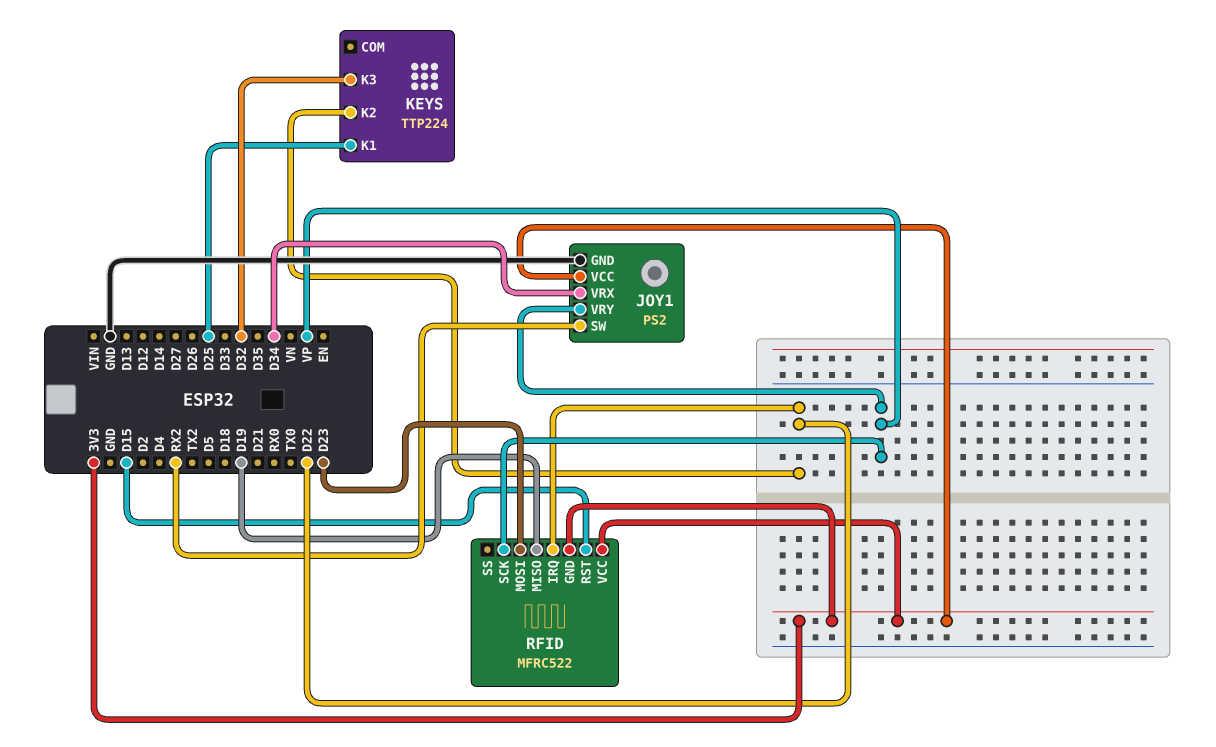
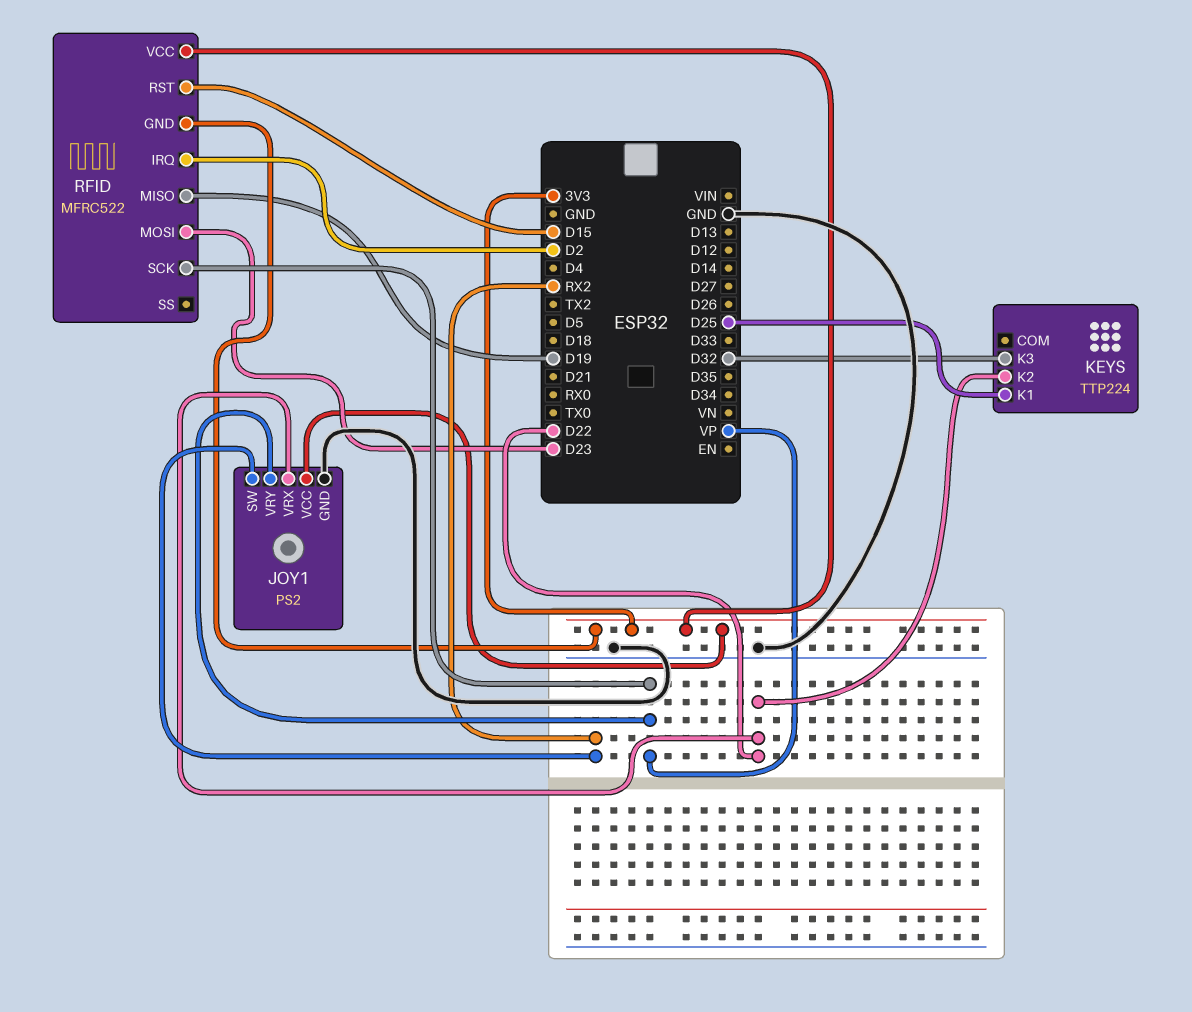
JOY1 pin VRX: D34 -> D22
RFID pin IRQ: D22 -> D2

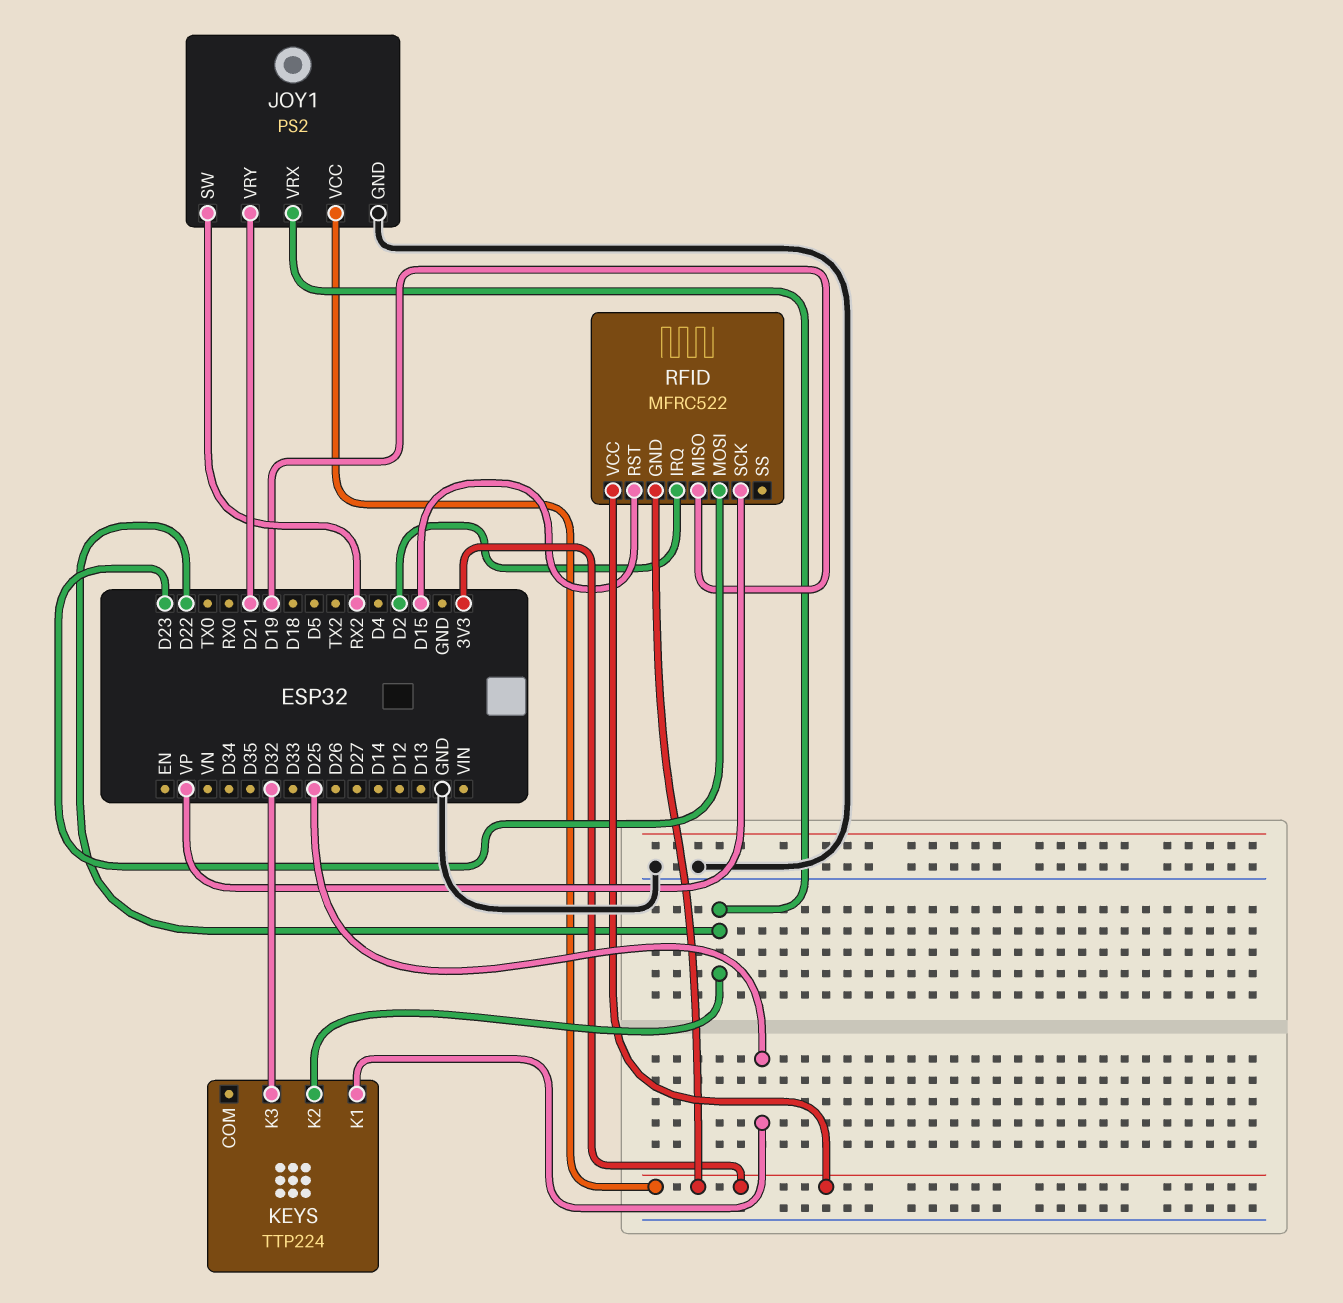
JOY1 pin VRY: VP -> D21

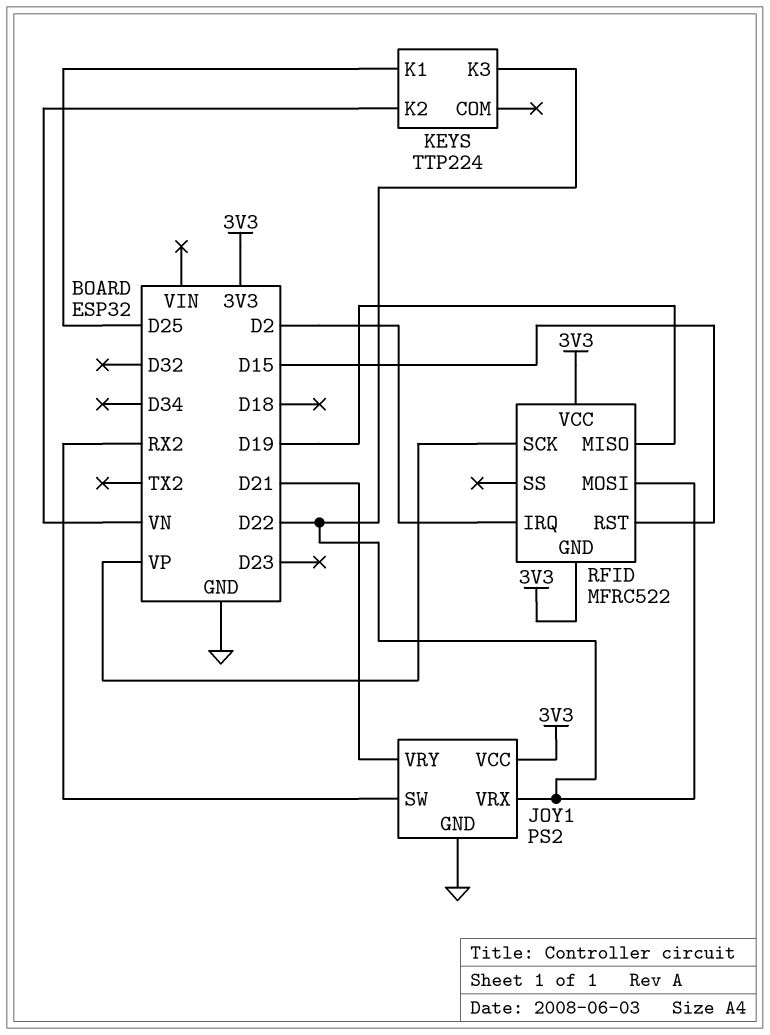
KEYS pin K2: D22 -> VN
KEYS pin K3: D32 -> D22
RFID pin MOSI: D23 -> D22

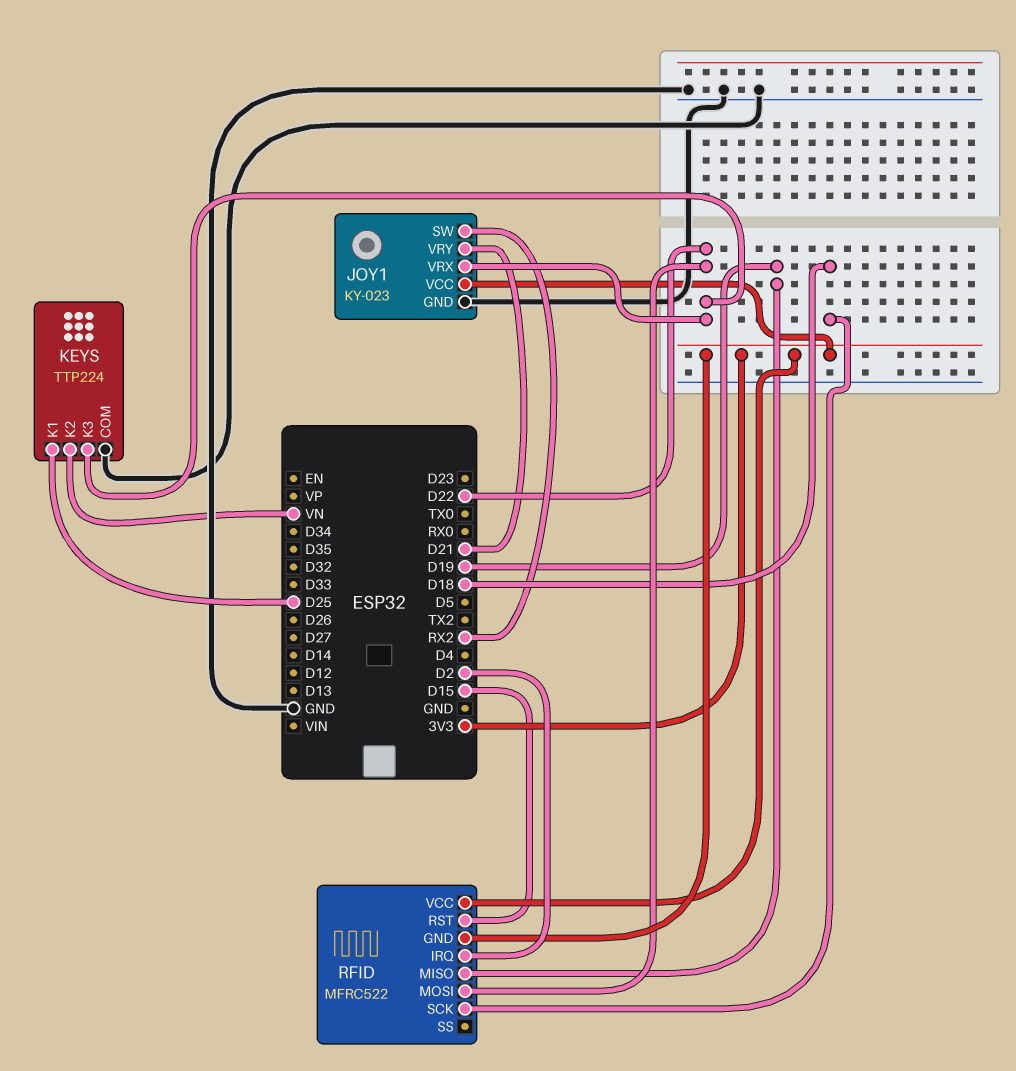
JOY1: PS2 -> KY-023
KEYS pin COM: none -> GND
RFID pin SCK: VP -> D18

